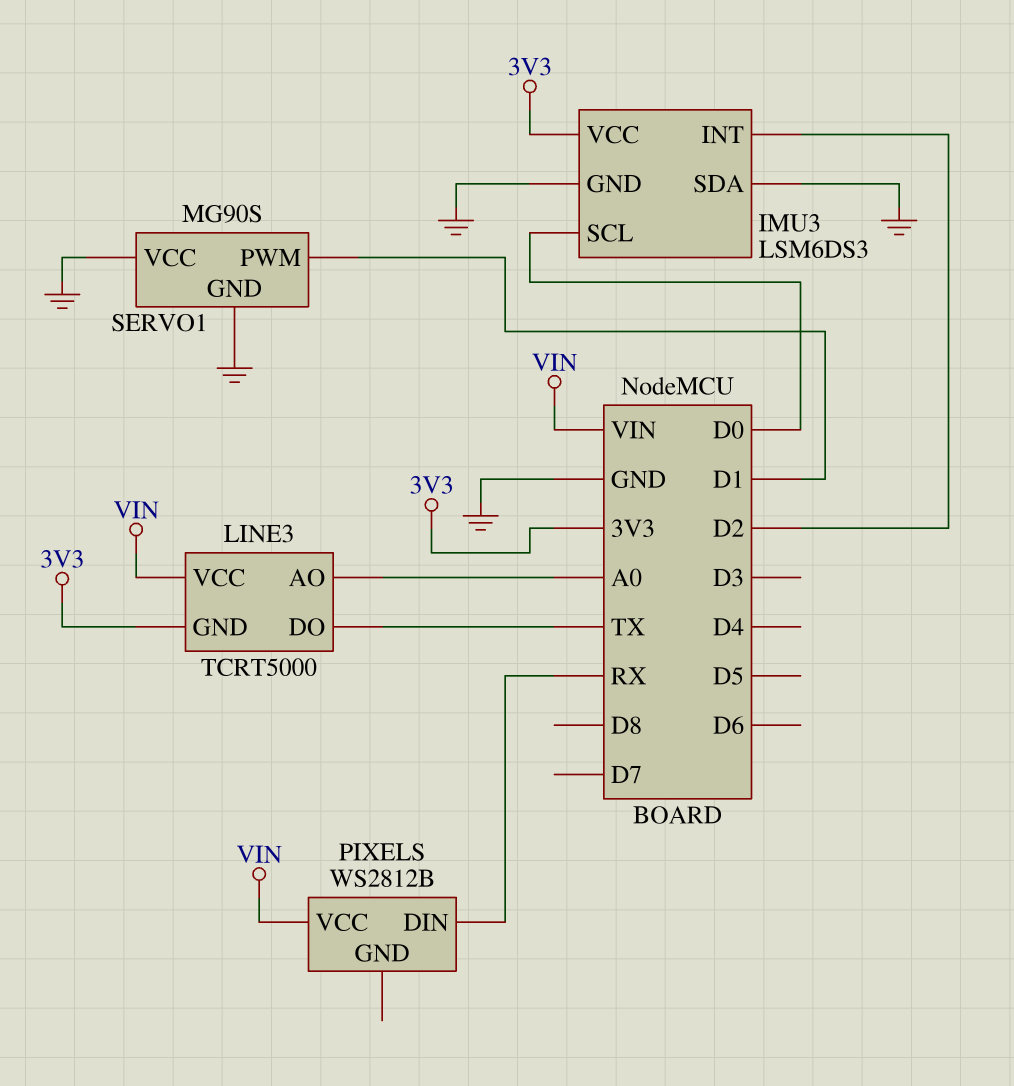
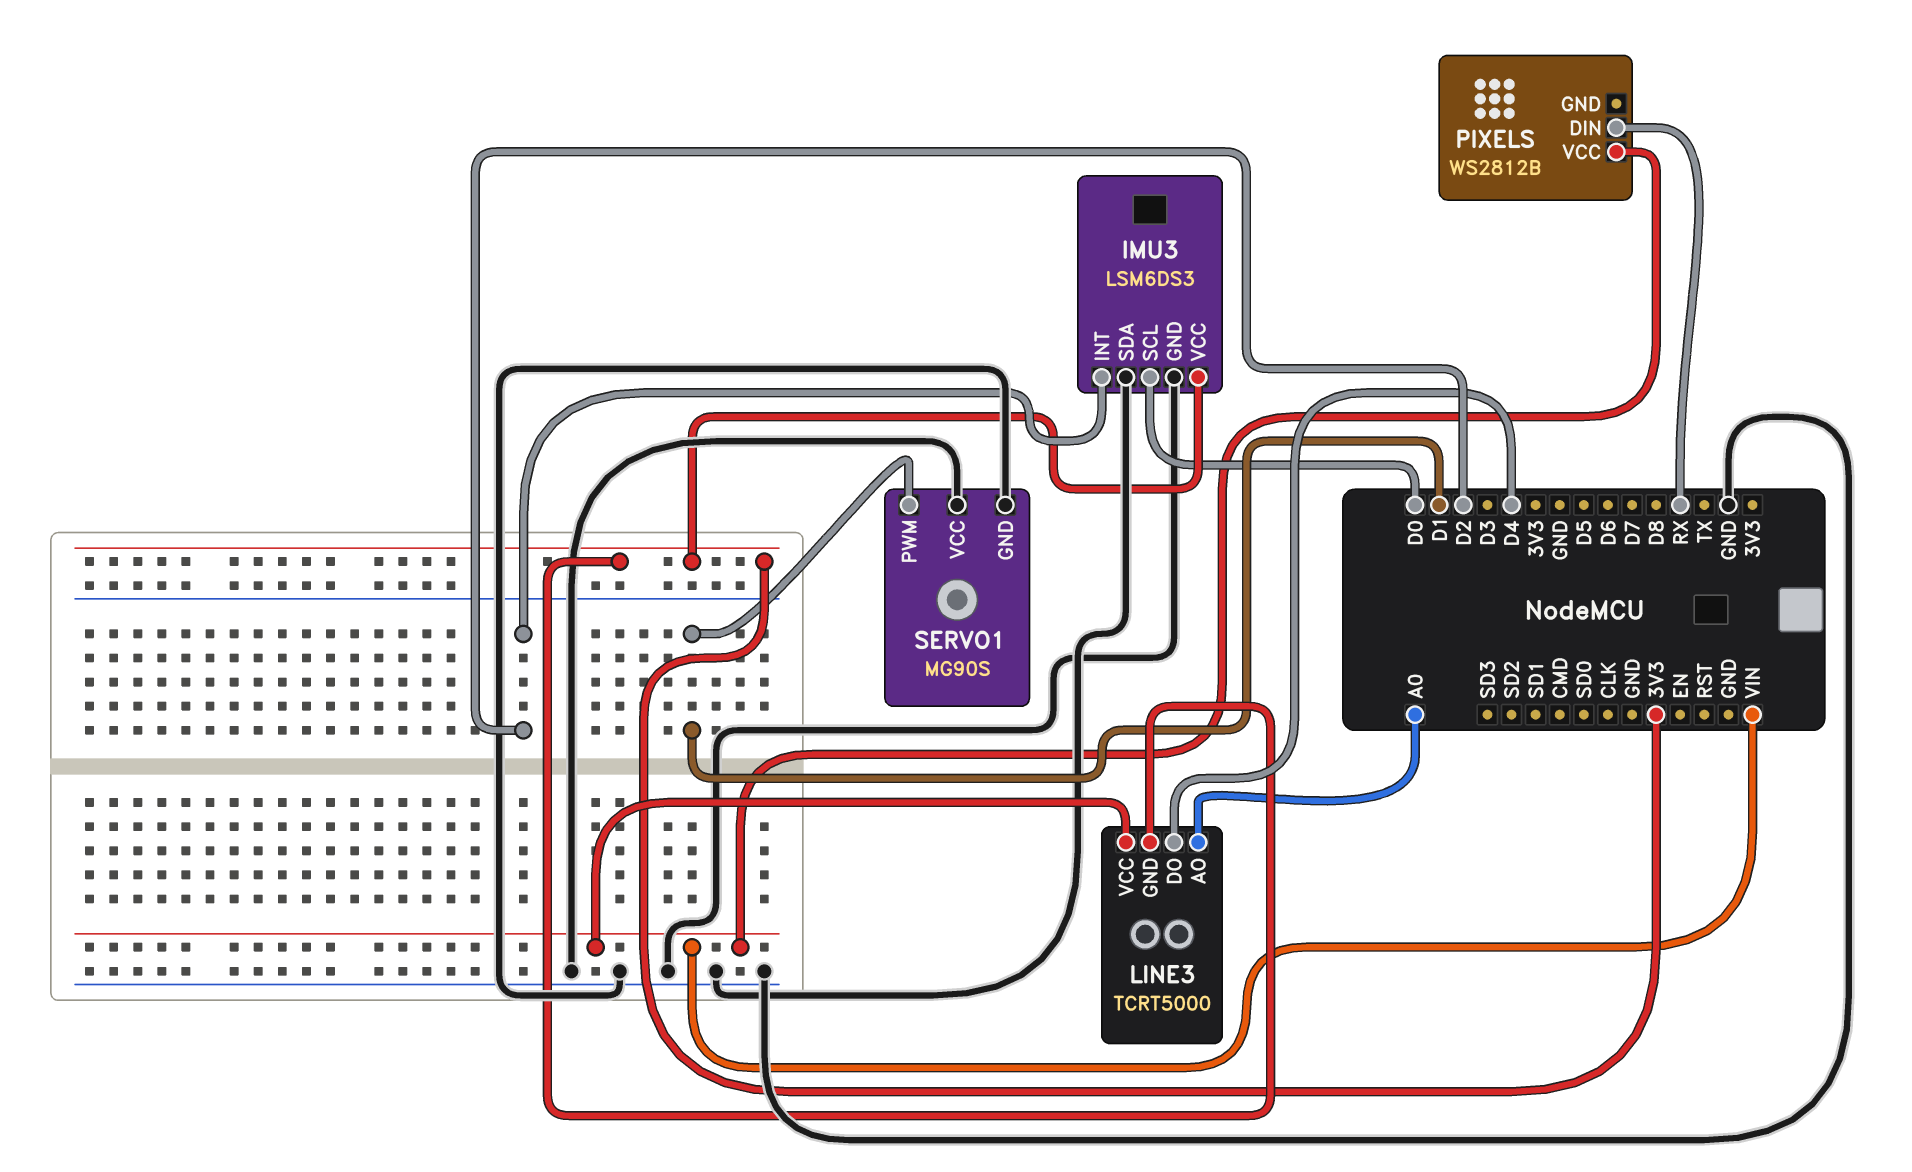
LINE3 pin DO: TX -> D4

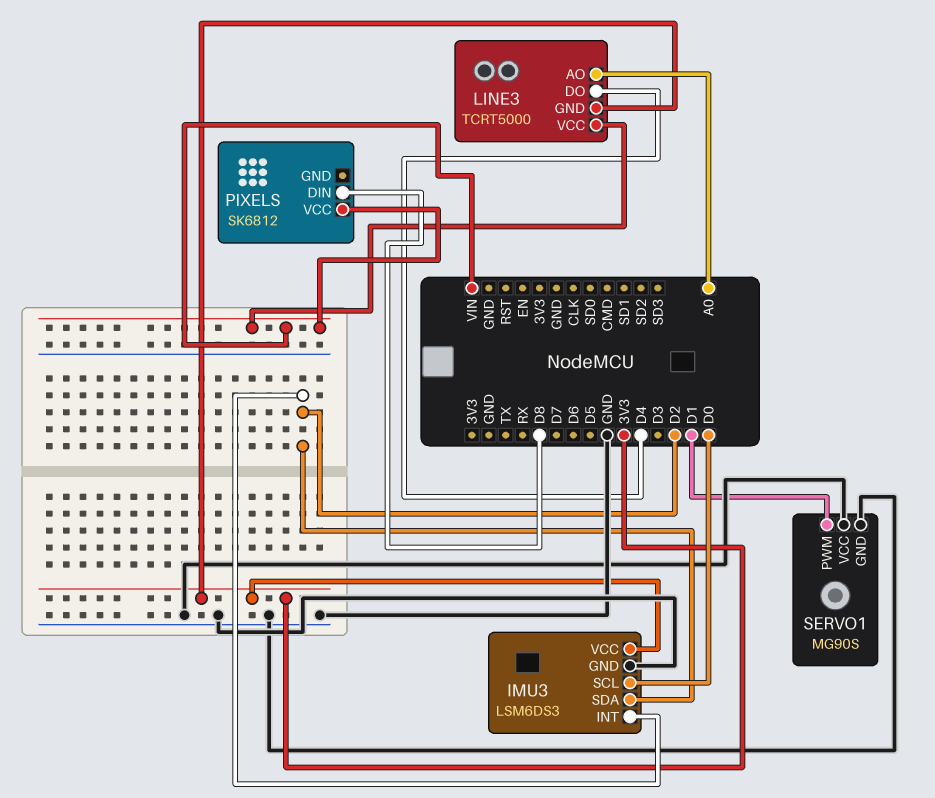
IMU3 pin SDA: GND -> D2
PIXELS: WS2812B -> SK6812
PIXELS pin DIN: RX -> D8

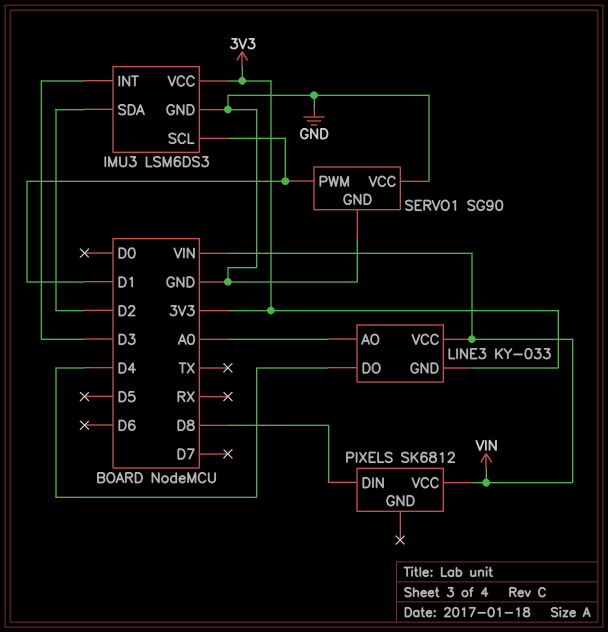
IMU3 pin INT: D2 -> D3
IMU3 pin SCL: D0 -> D1
LINE3: TCRT5000 -> KY-033
SERVO1: MG90S -> SG90

